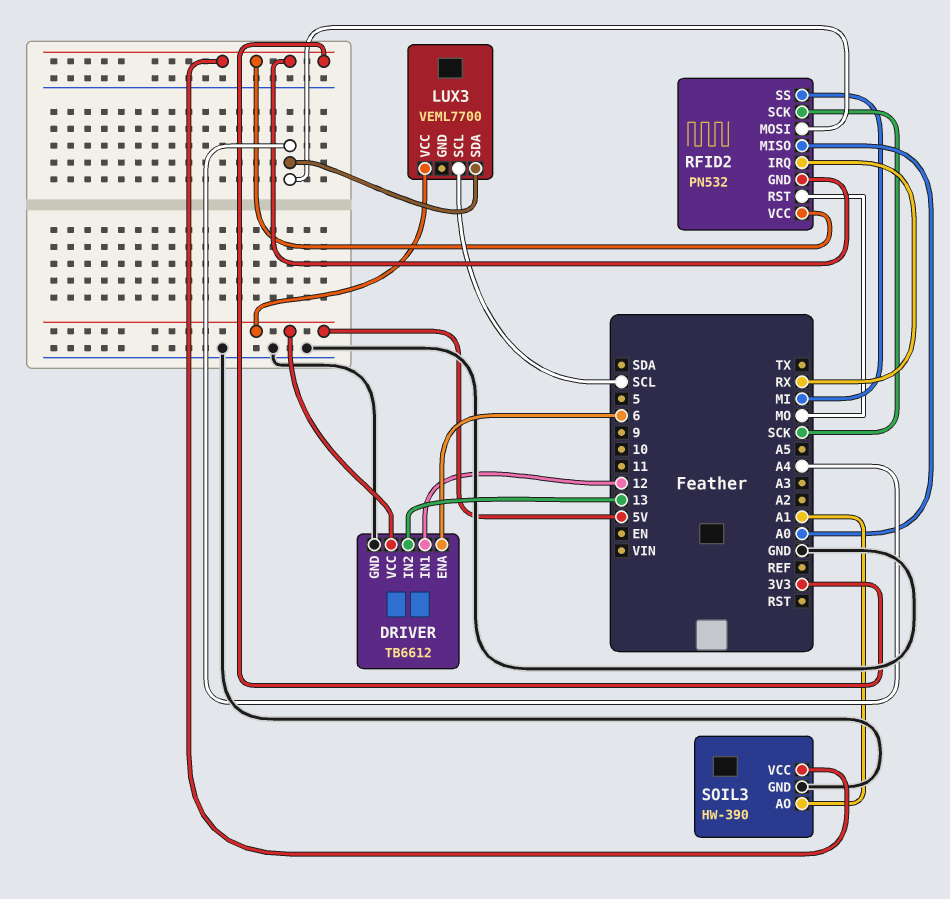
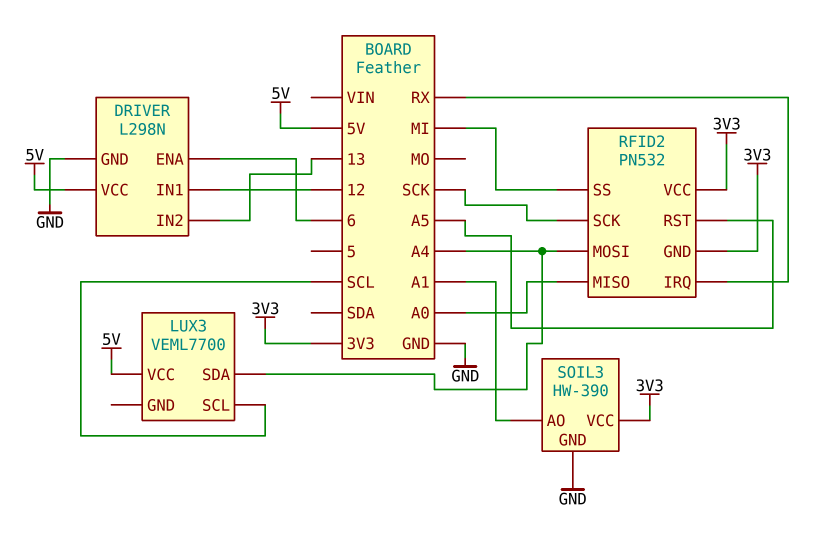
DRIVER: TB6612 -> L298N
RFID2 pin RST: MO -> A5

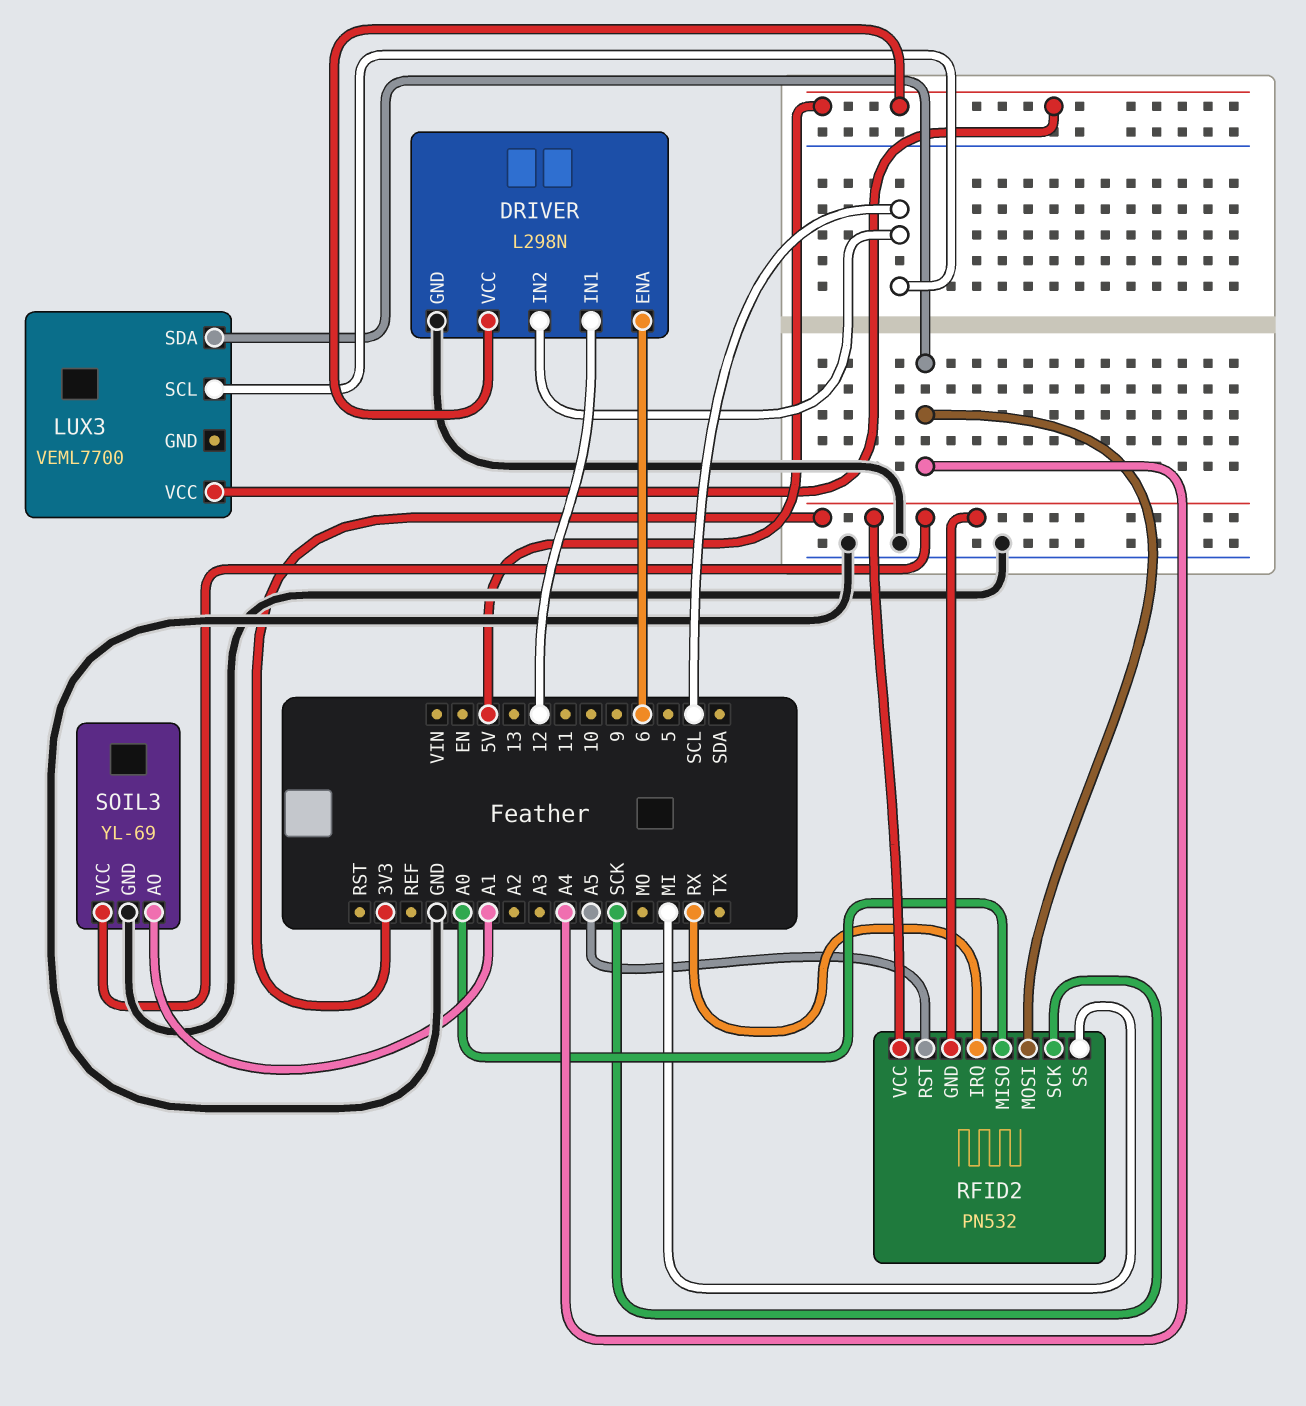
DRIVER pin IN2: 13 -> SCL
SOIL3: HW-390 -> YL-69

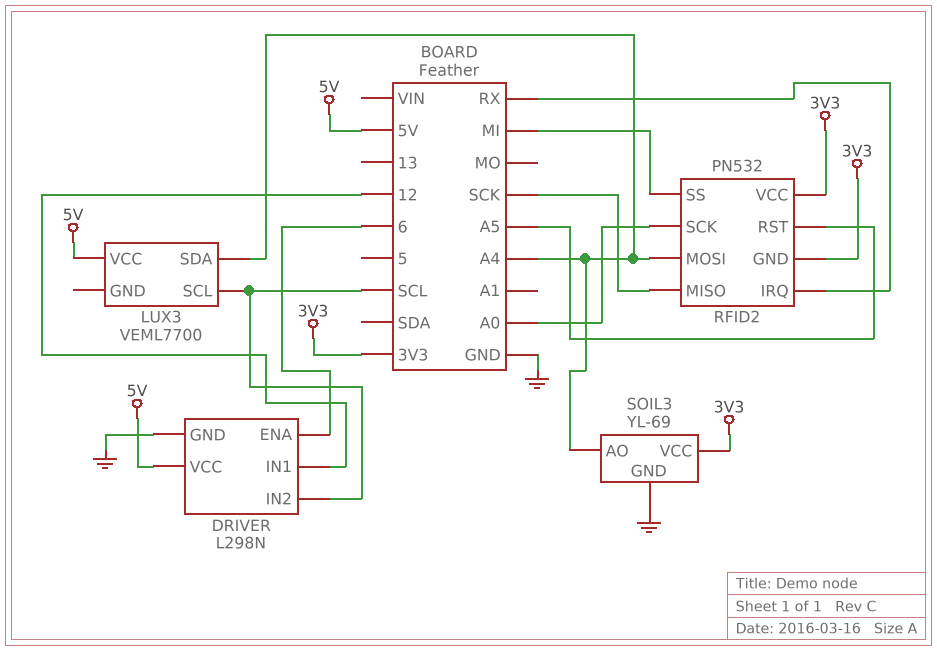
RFID2 pin MISO: A0 -> SCK
RFID2 pin SCK: SCK -> A0
SOIL3 pin AO: A1 -> A4

